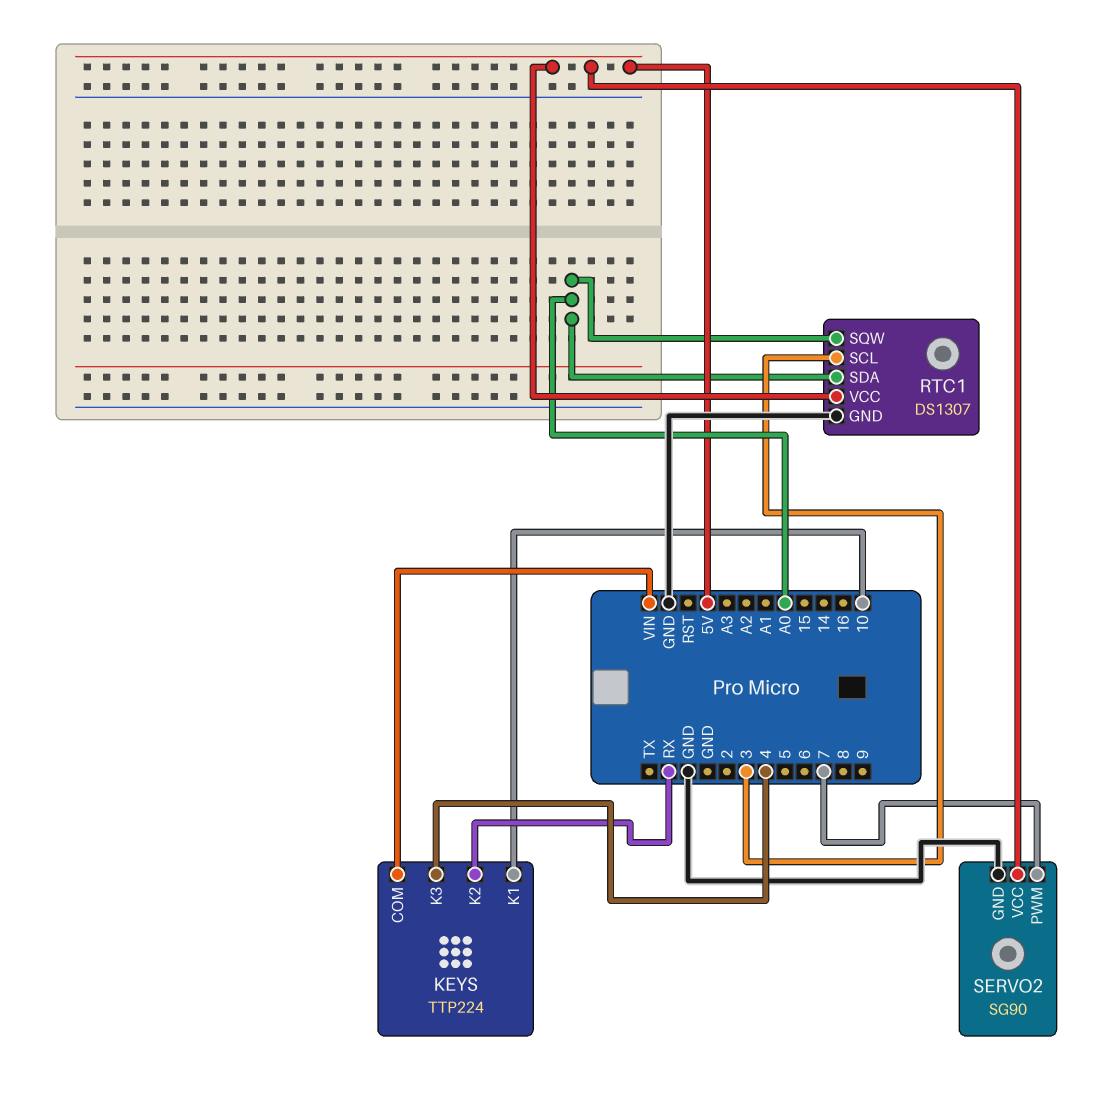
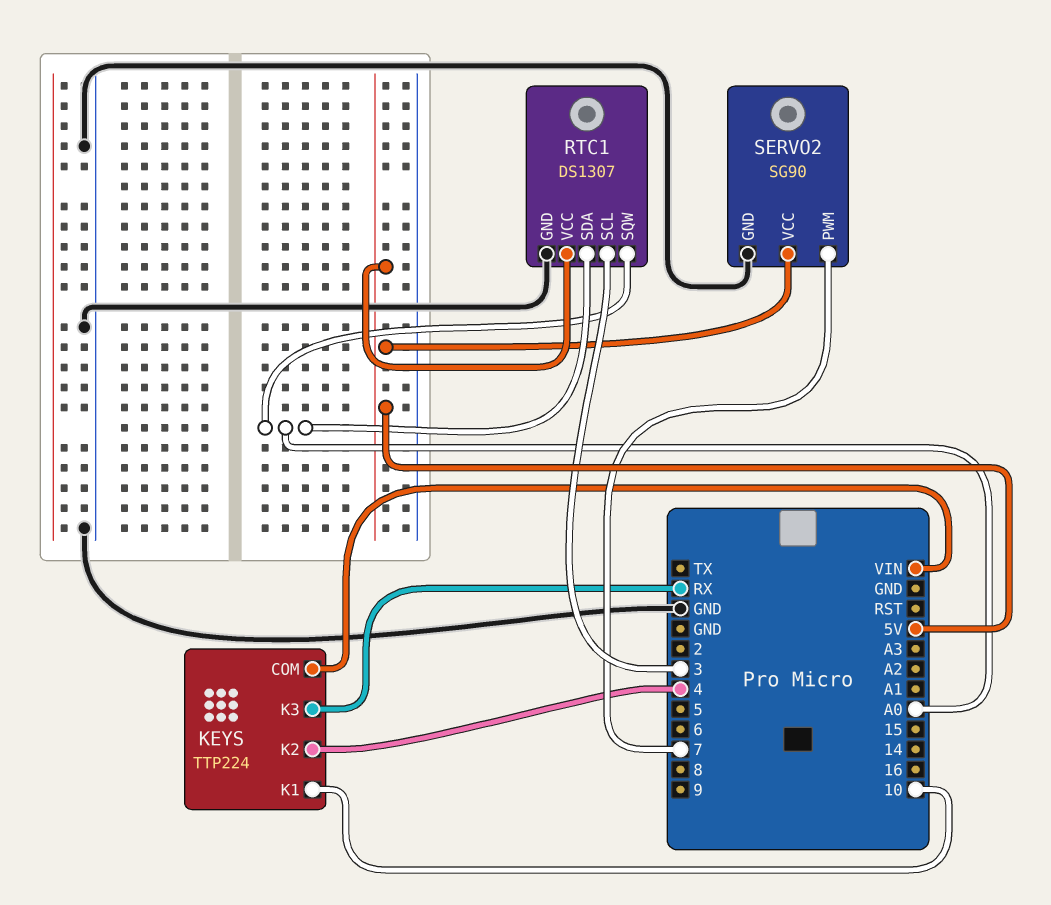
KEYS pin K2: RX -> 4
KEYS pin K3: 4 -> RX

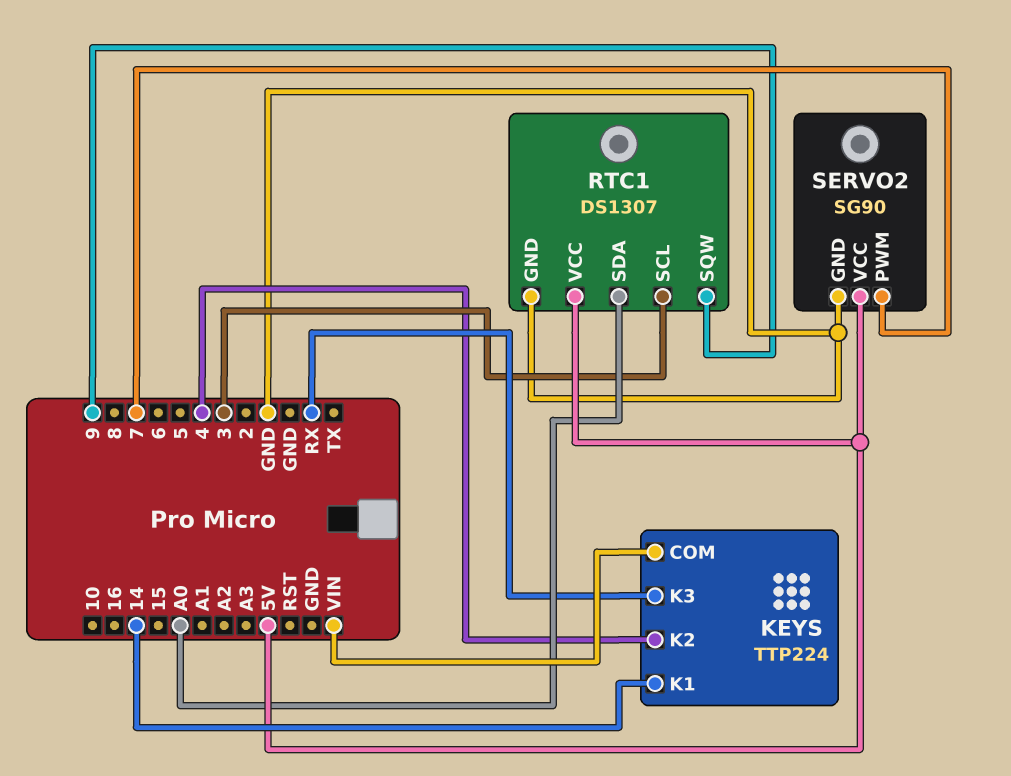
KEYS pin K1: 10 -> 14
RTC1 pin SQW: A0 -> 9

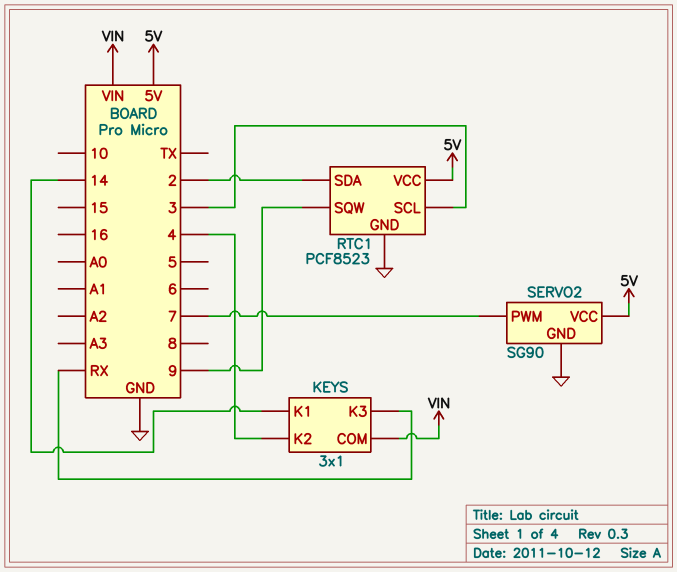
KEYS: TTP224 -> 3x1
RTC1: DS1307 -> PCF8523
RTC1 pin SDA: A0 -> 2

